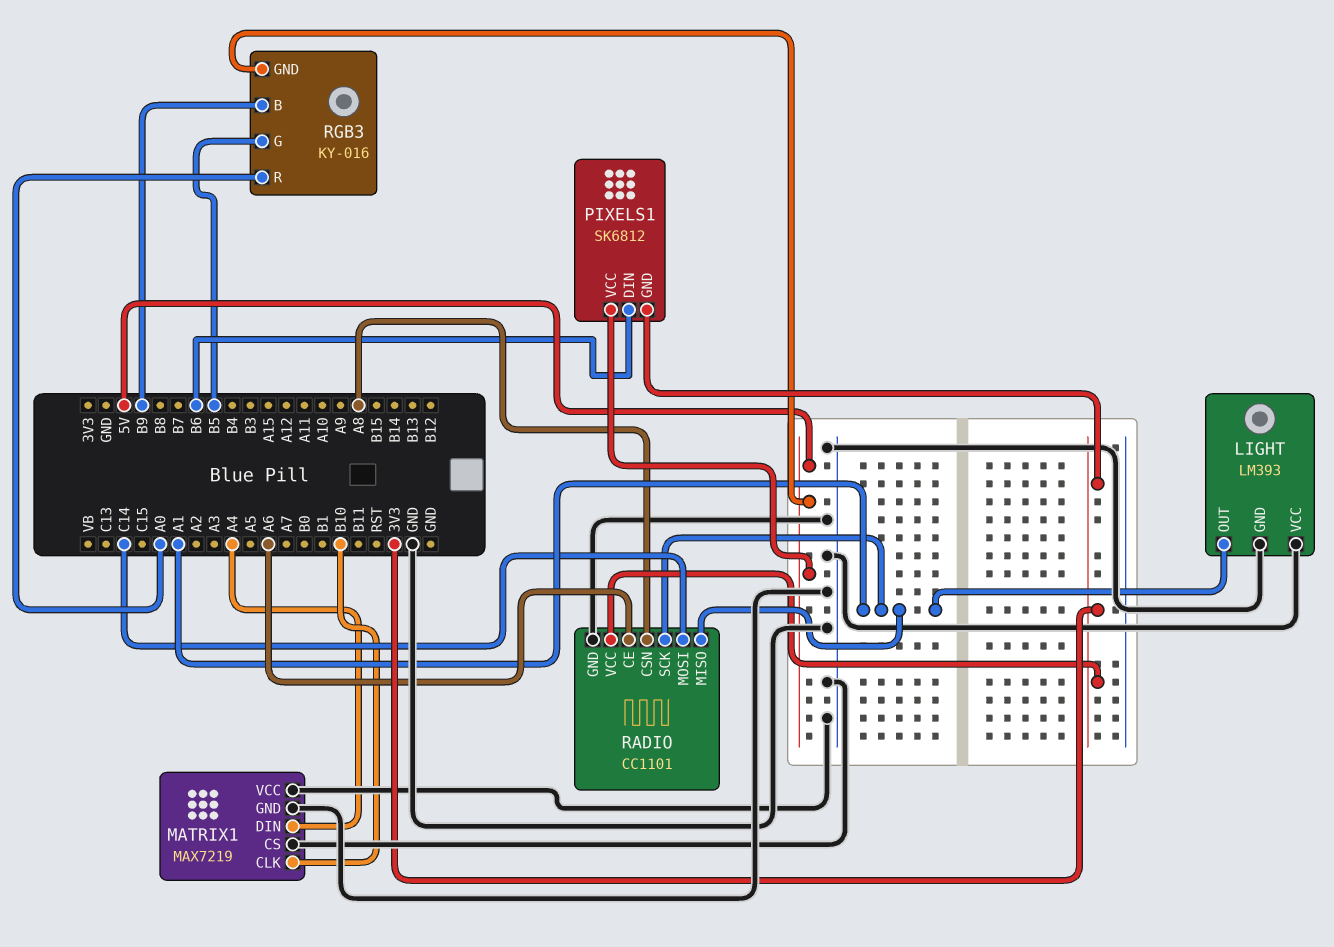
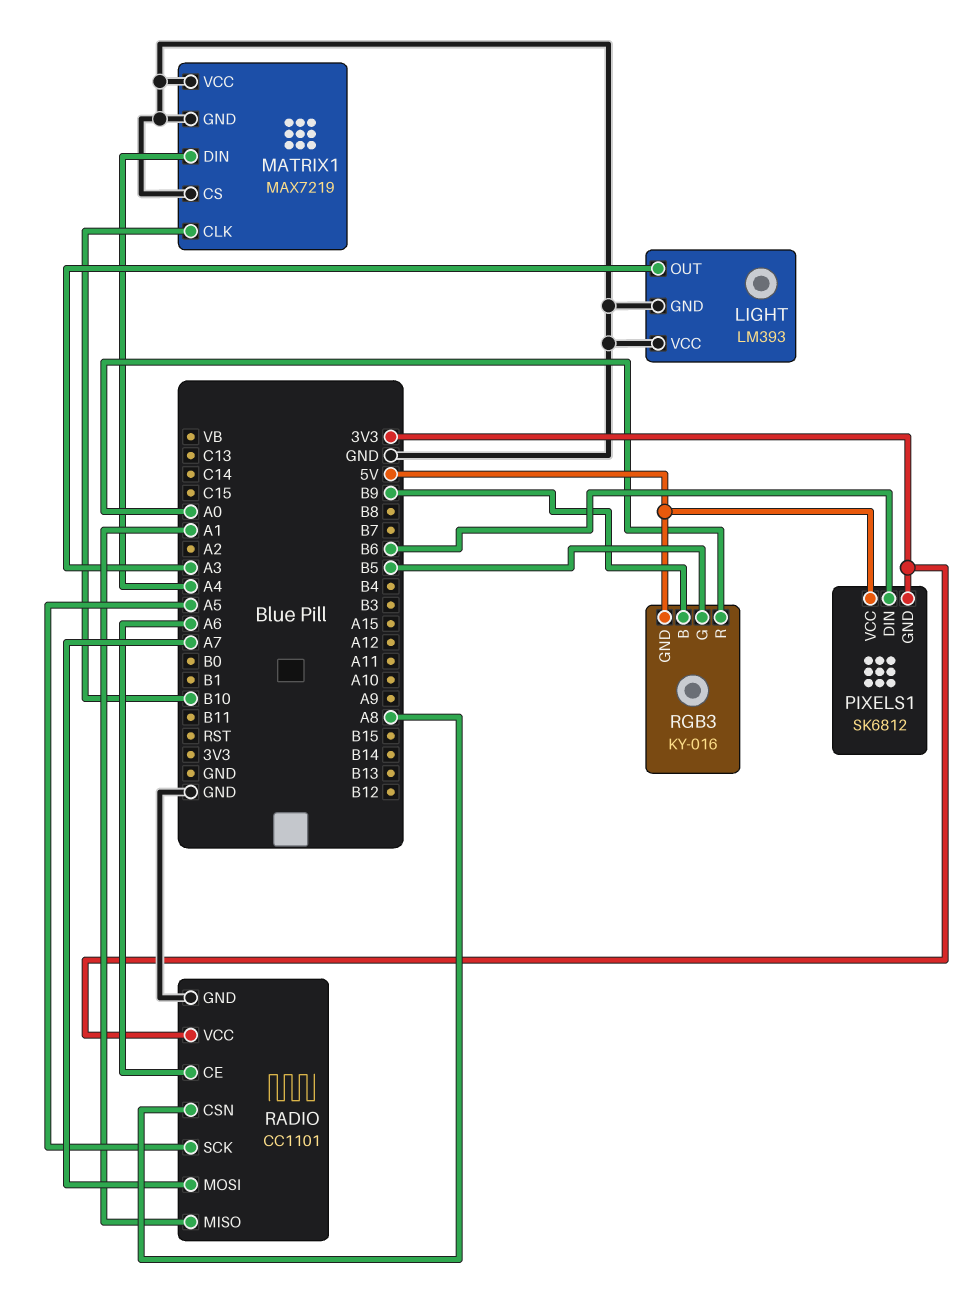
LIGHT pin OUT: A1 -> A3
RADIO pin MOSI: C14 -> A7
RADIO pin SCK: A1 -> A5

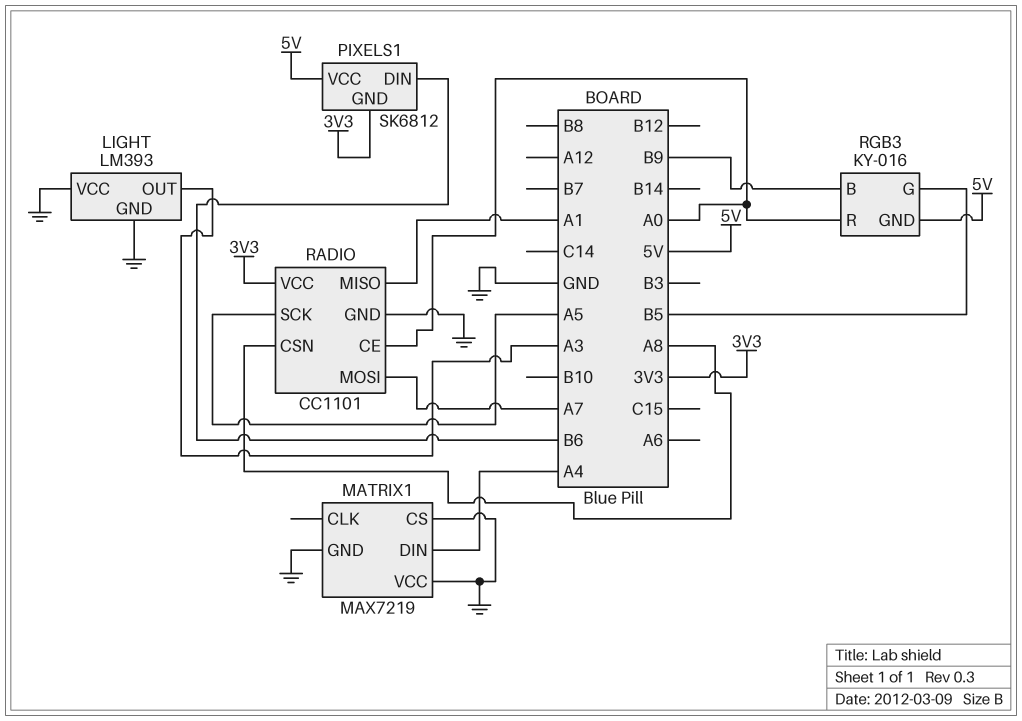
MATRIX1 pin CLK: B10 -> none
RADIO pin CE: A6 -> A0

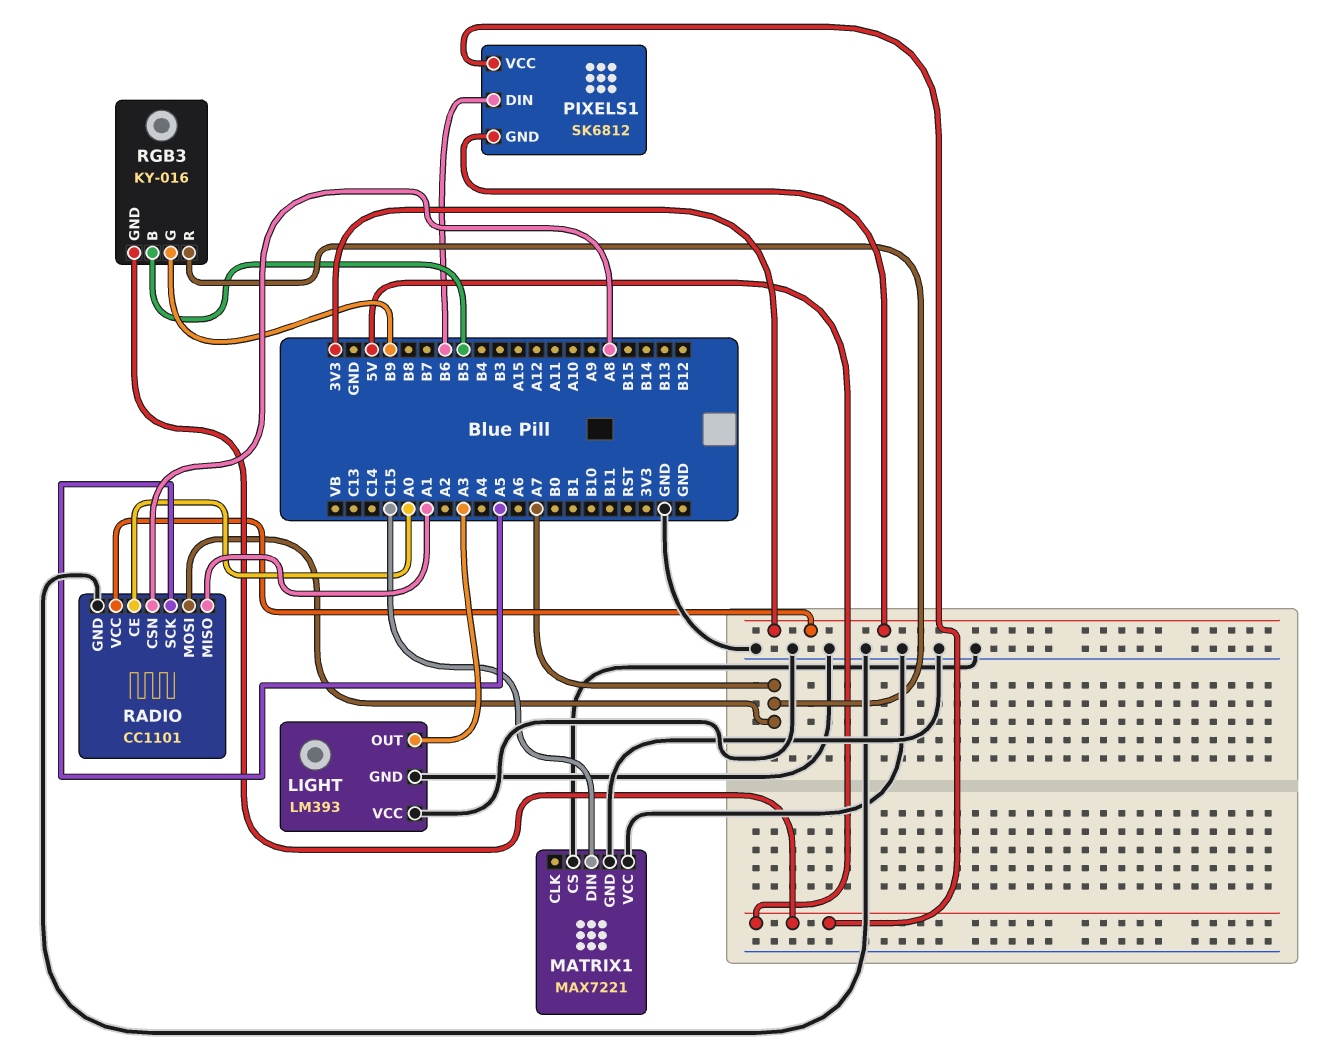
MATRIX1: MAX7219 -> MAX7221
MATRIX1 pin DIN: A4 -> C15
RGB3 pin B: B9 -> B5
RGB3 pin G: B5 -> B9
RGB3 pin R: A0 -> A7

